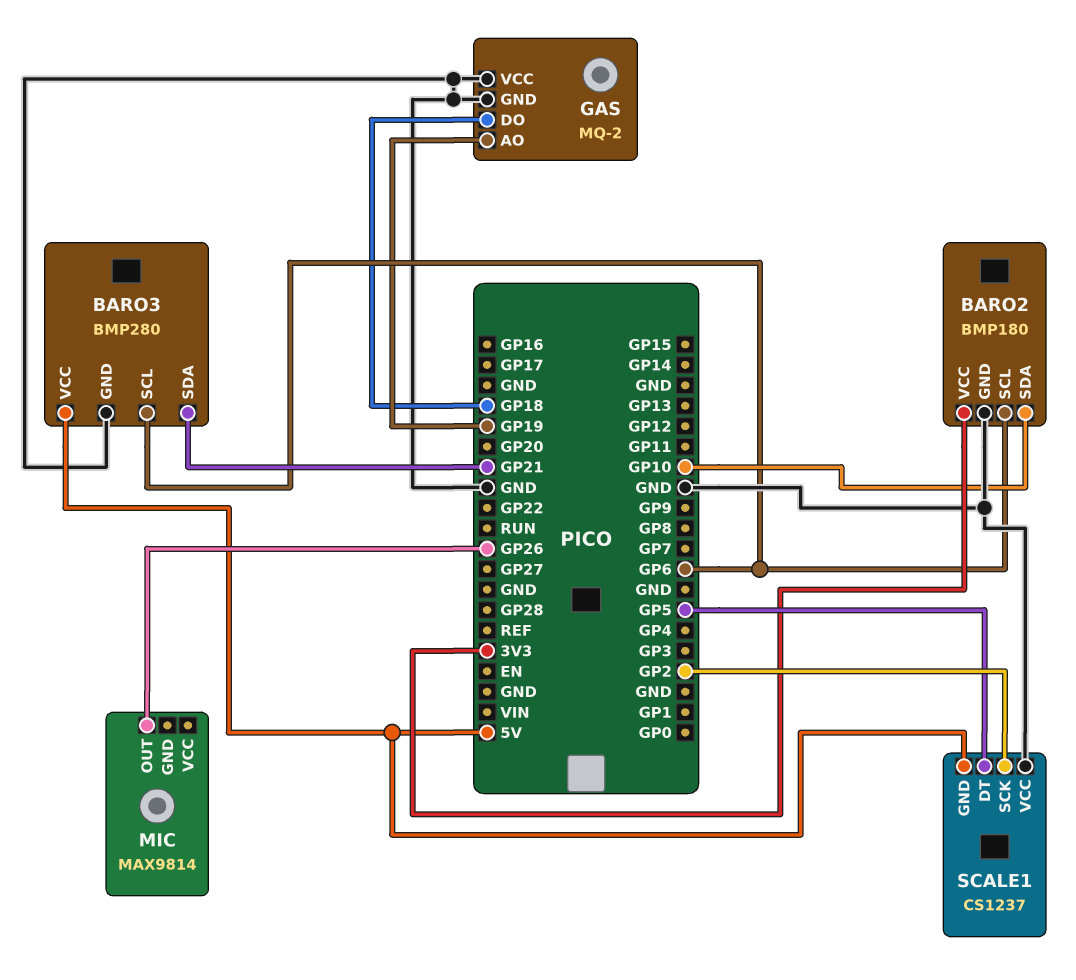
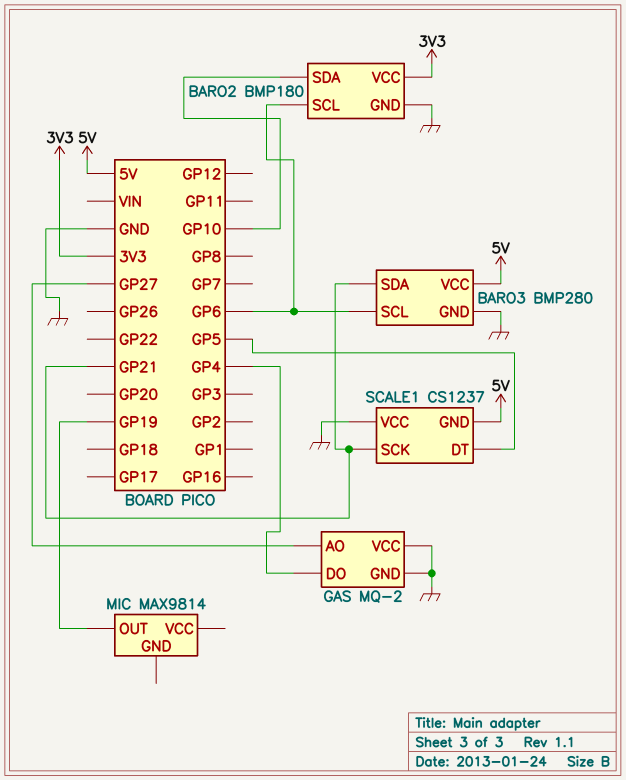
GAS pin AO: GP19 -> GP27
GAS pin DO: GP18 -> GP4
MIC pin OUT: GP26 -> GP19
SCALE1 pin SCK: GP2 -> GP21

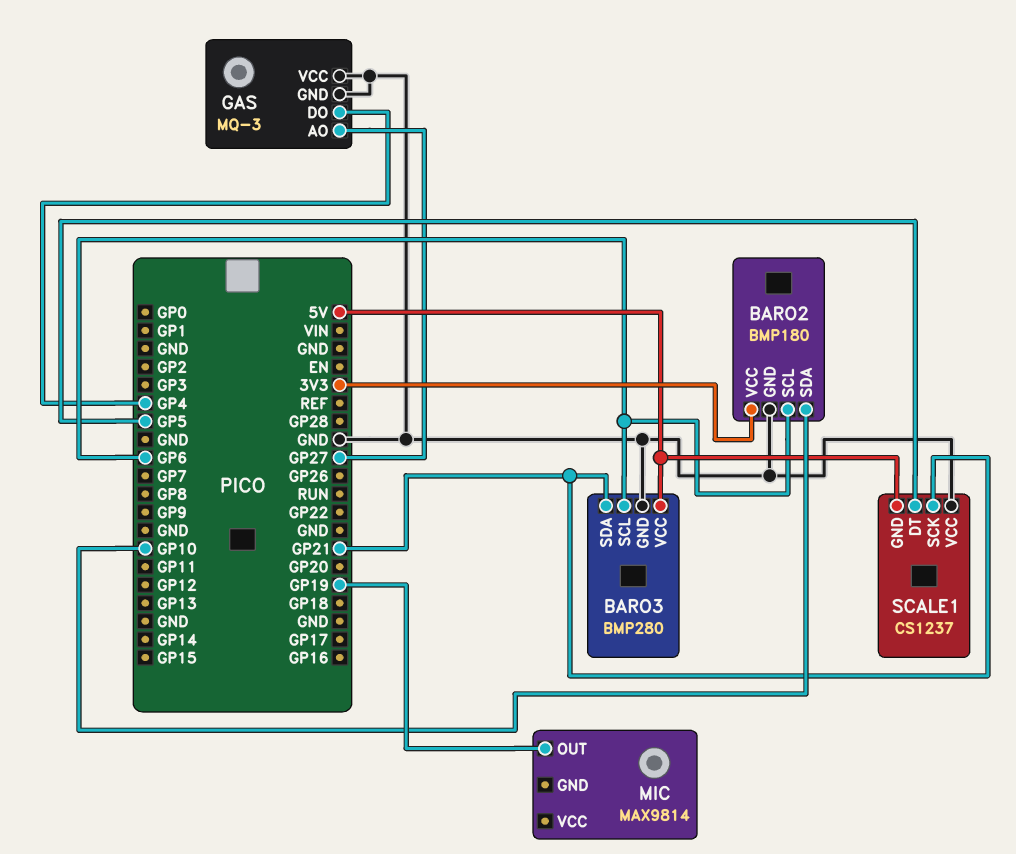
GAS: MQ-2 -> MQ-3

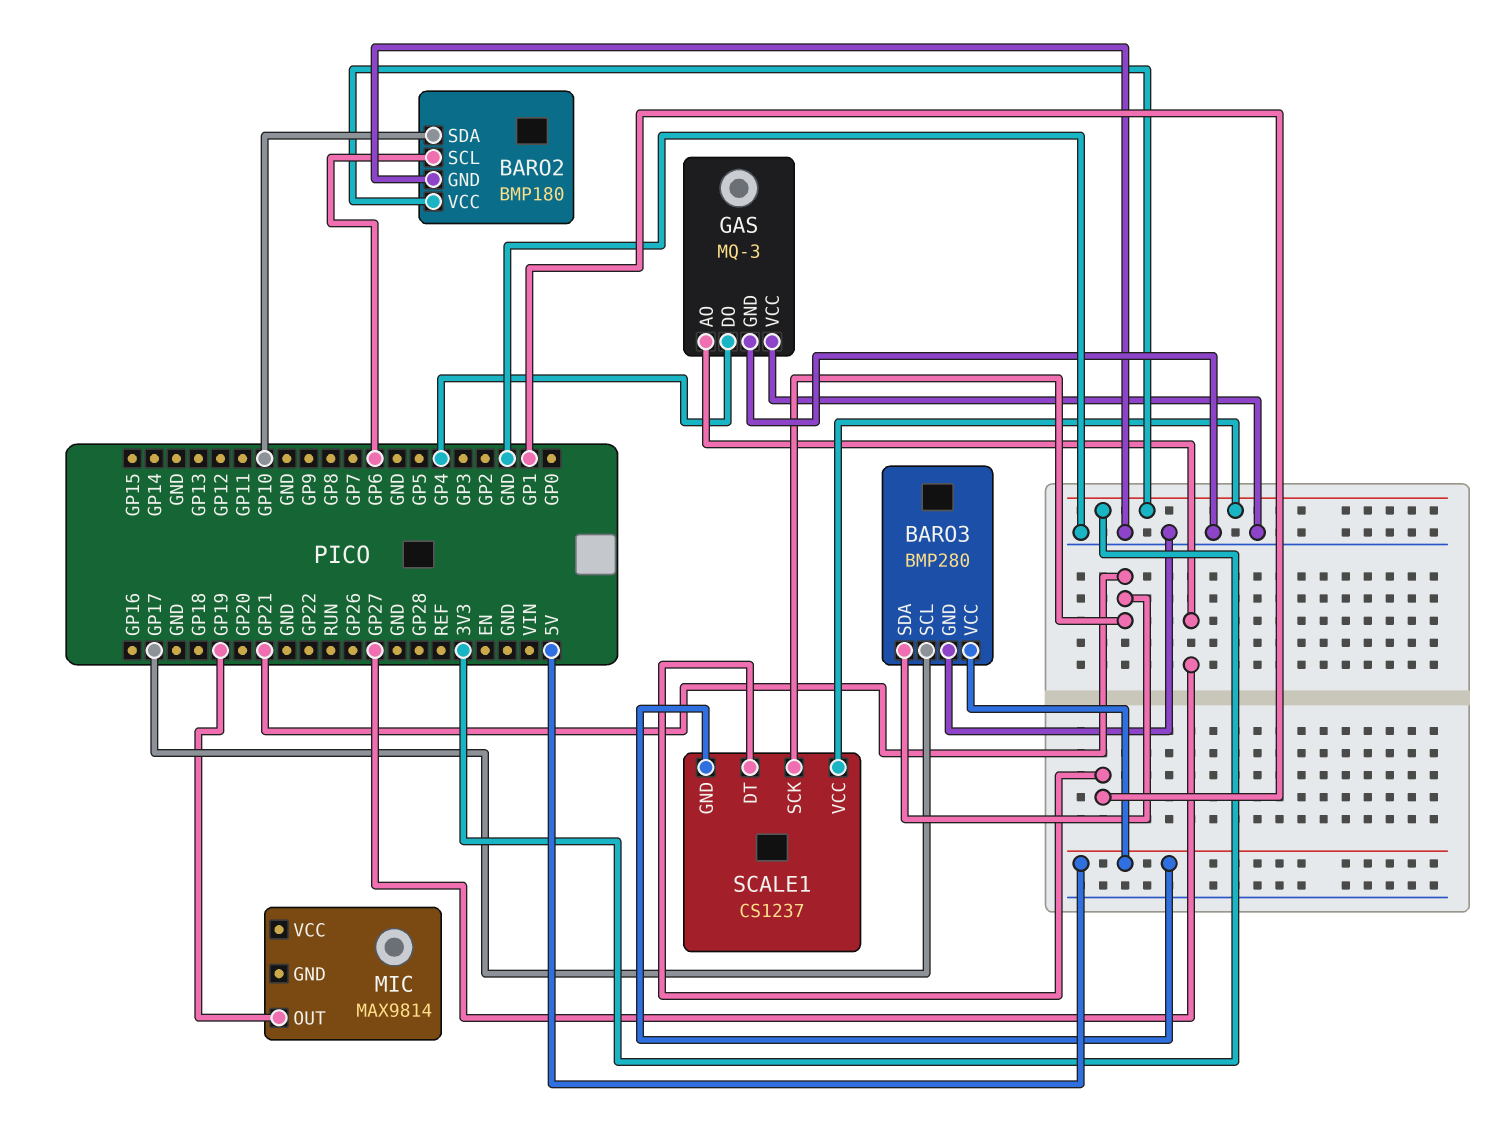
BARO3 pin SCL: GP6 -> GP17
SCALE1 pin DT: GP5 -> GP1
SCALE1 pin VCC: GND -> 3V3

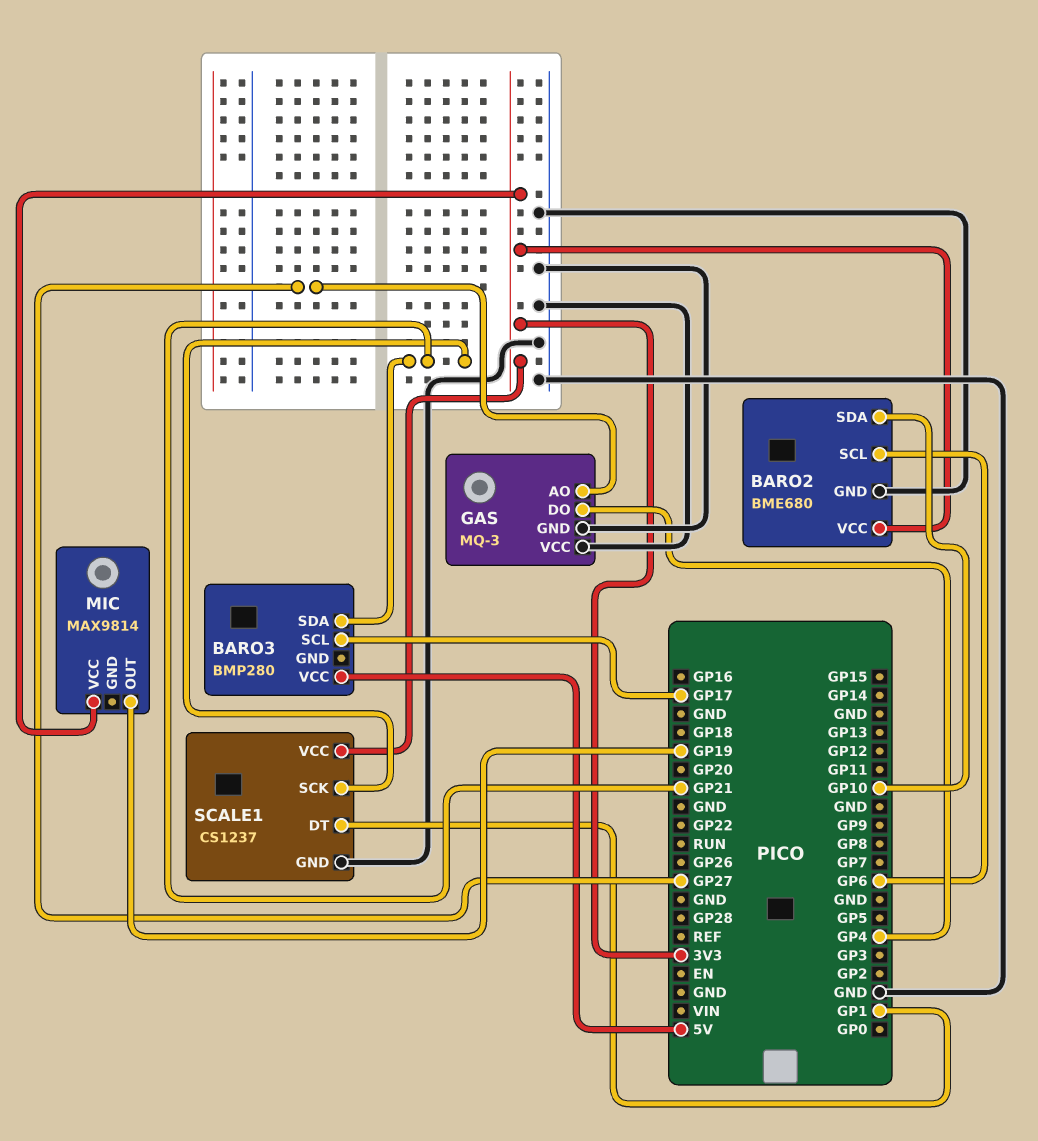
BARO2: BMP180 -> BME680
BARO3 pin GND: GND -> none
MIC pin VCC: none -> 3V3
SCALE1 pin GND: 5V -> GND

